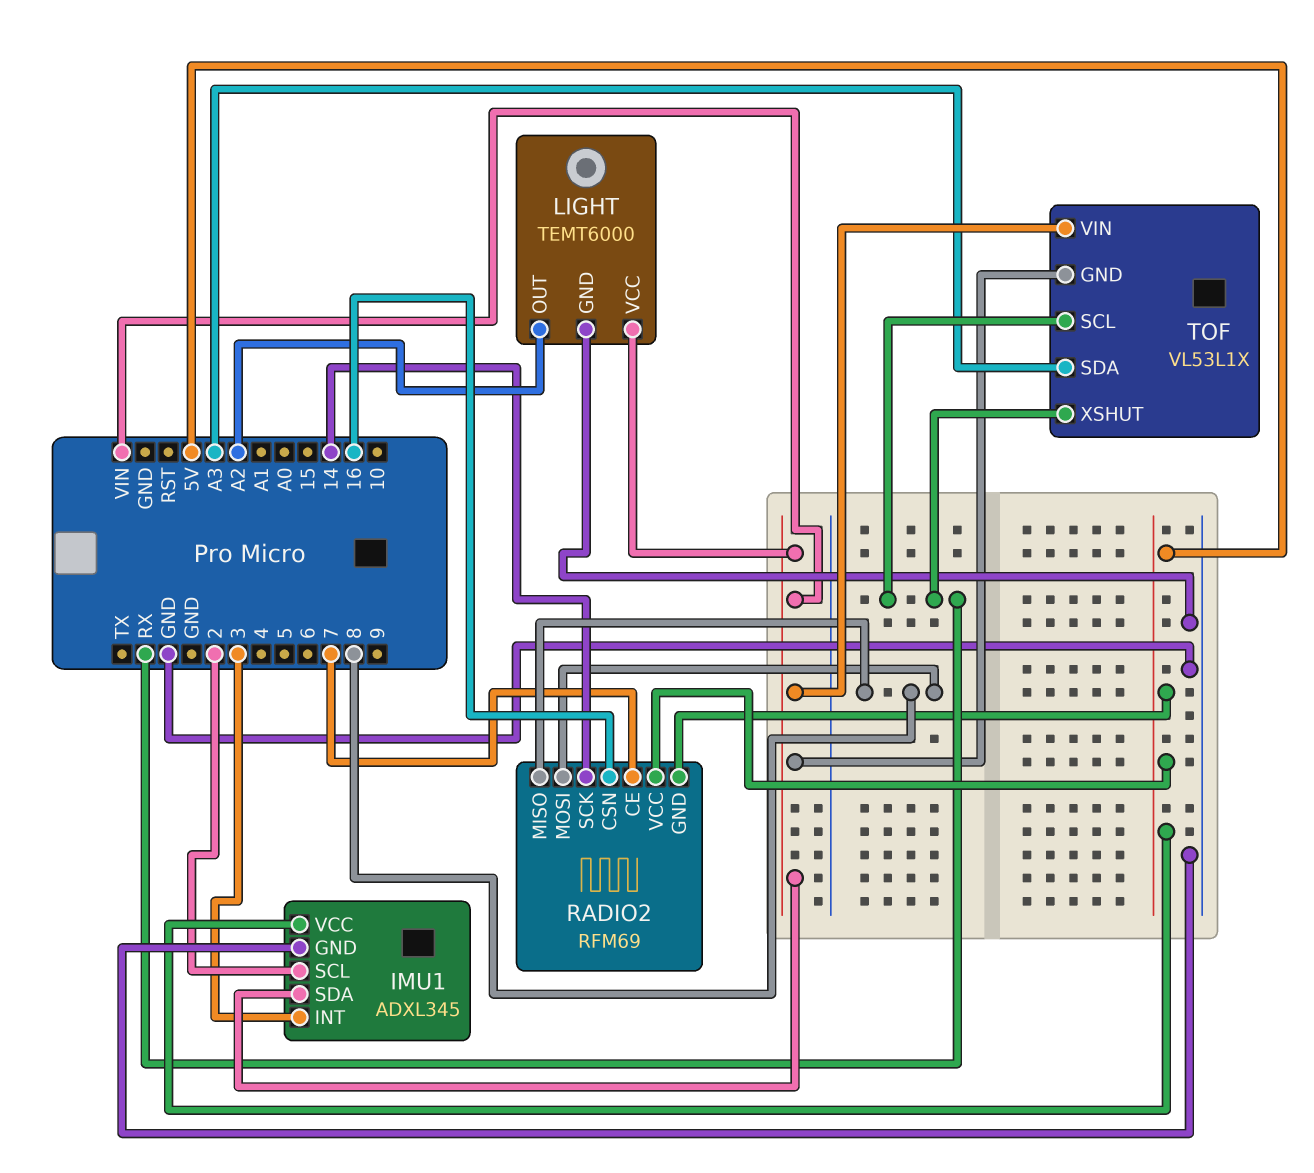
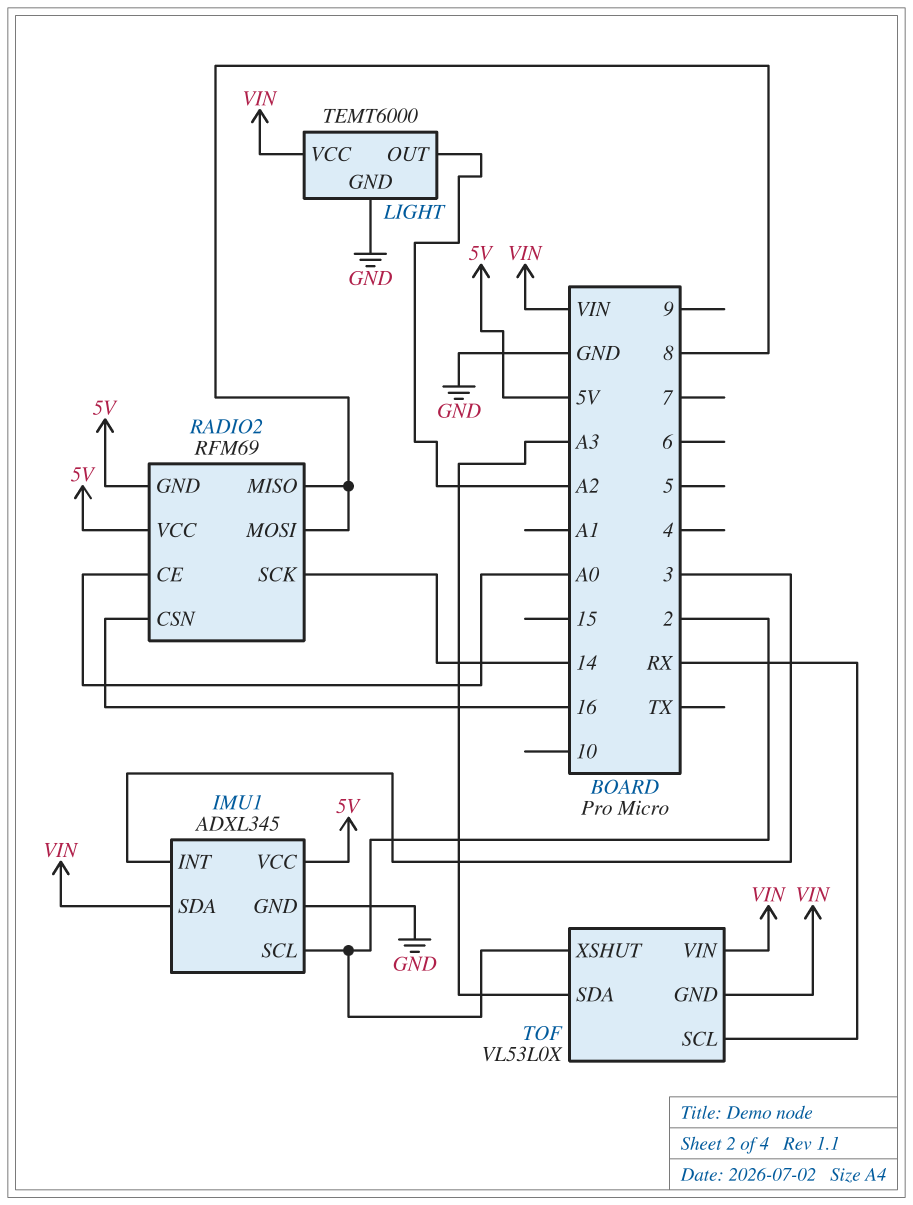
RADIO2 pin CE: 7 -> A0
TOF: VL53L1X -> VL53L0X
TOF pin XSHUT: RX -> 2

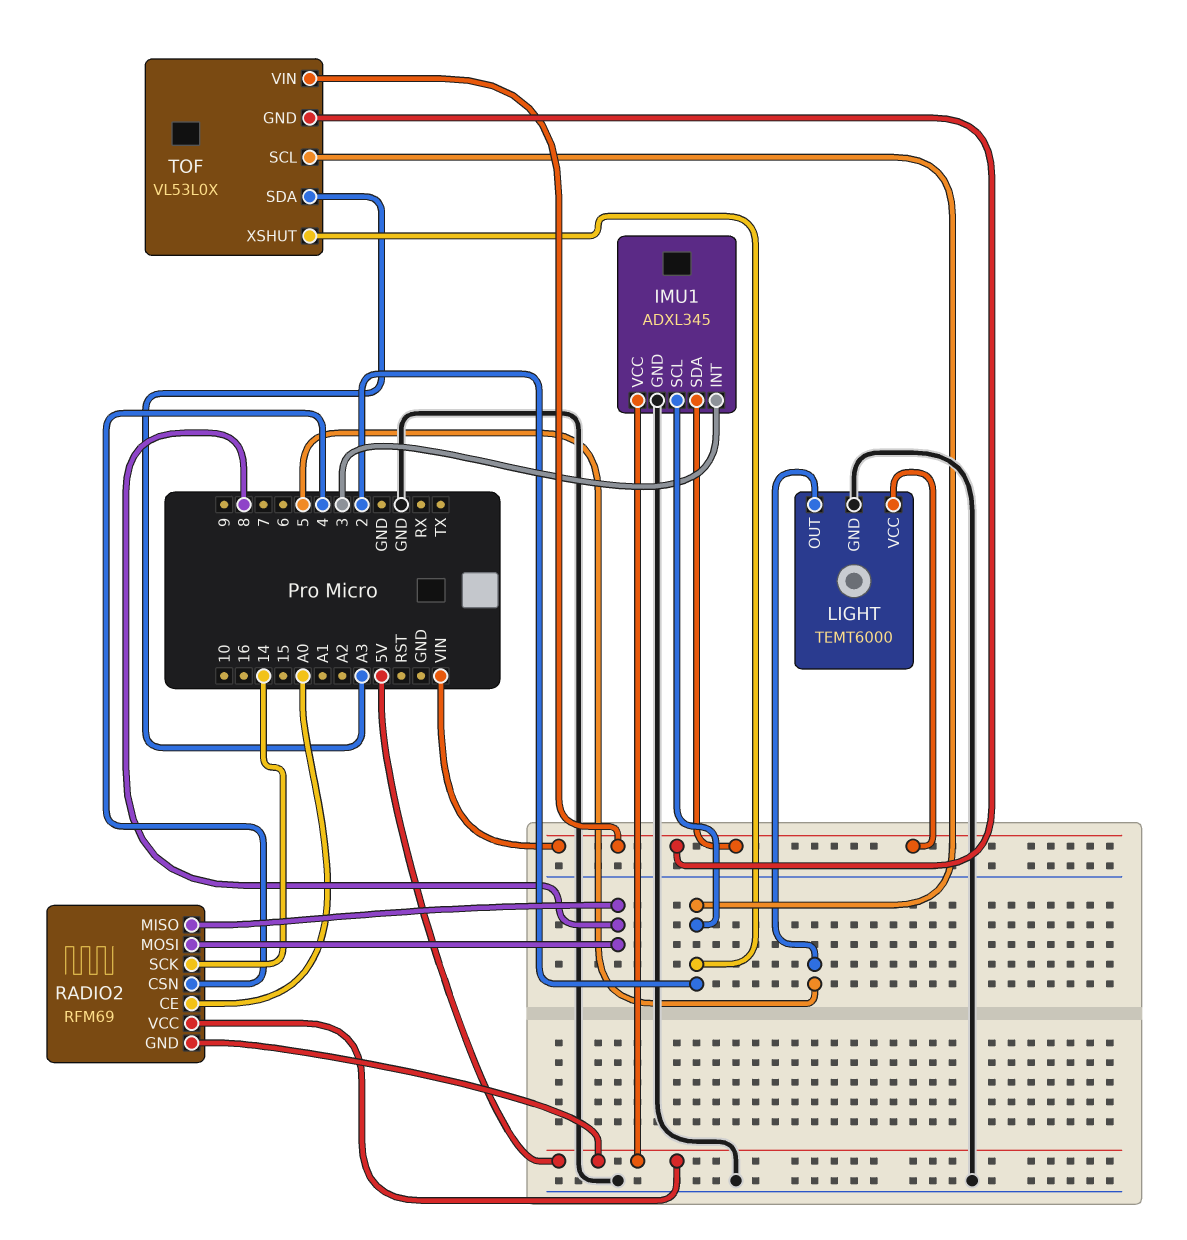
LIGHT pin OUT: A2 -> 5
RADIO2 pin CSN: 16 -> 4
TOF pin SCL: RX -> 2

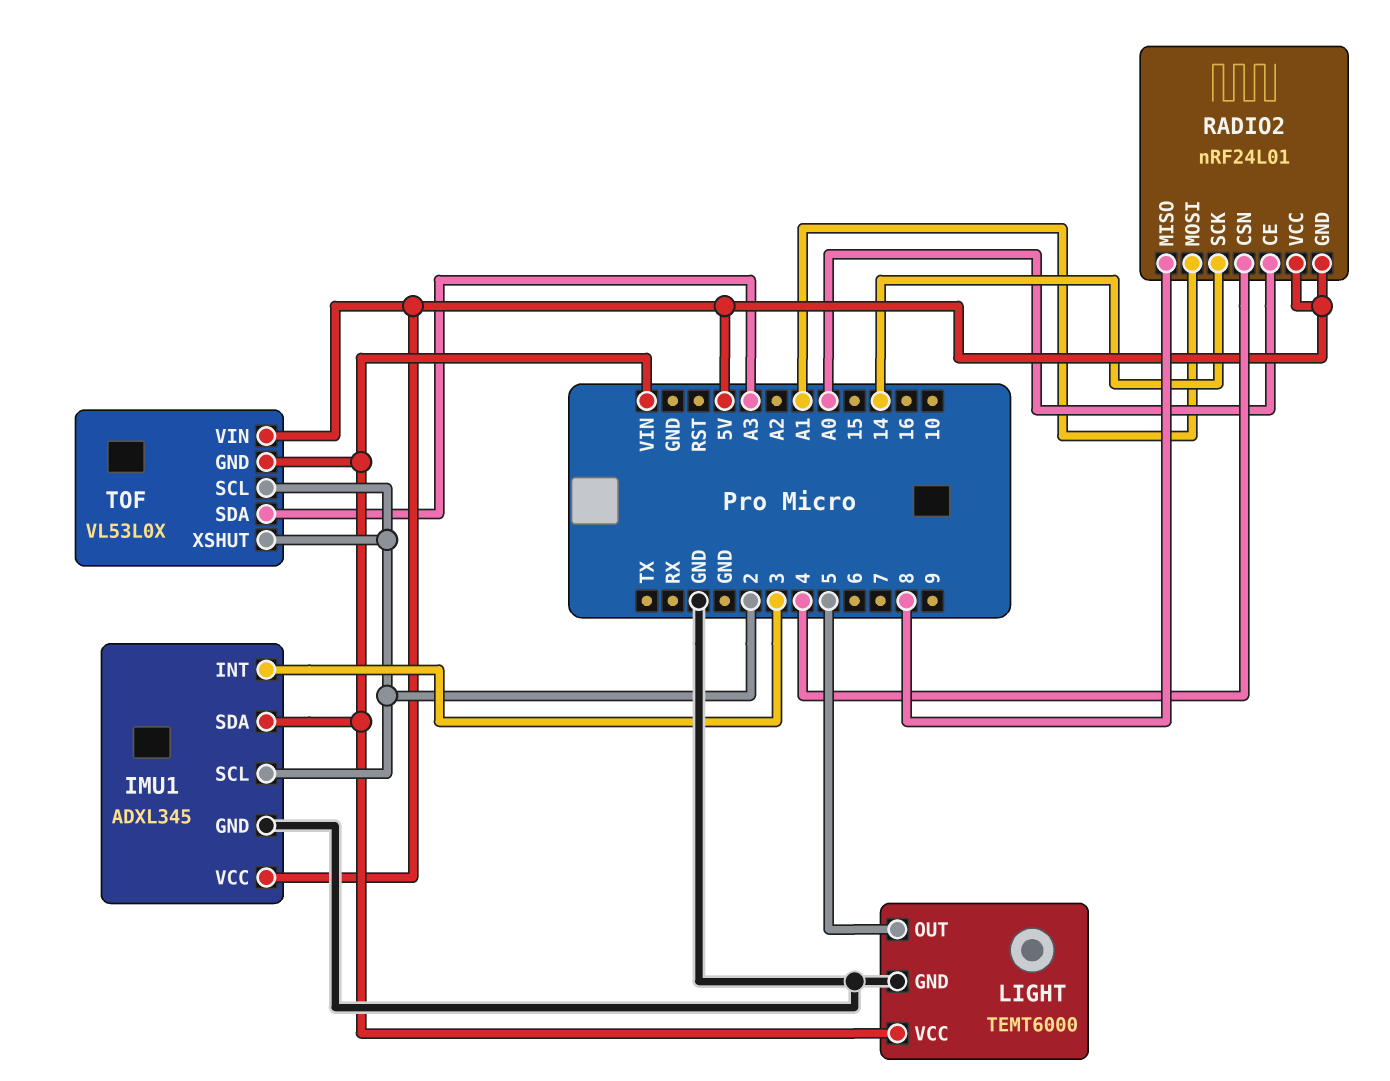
RADIO2: RFM69 -> nRF24L01
RADIO2 pin MOSI: 8 -> A1
TOF pin VIN: VIN -> 5V

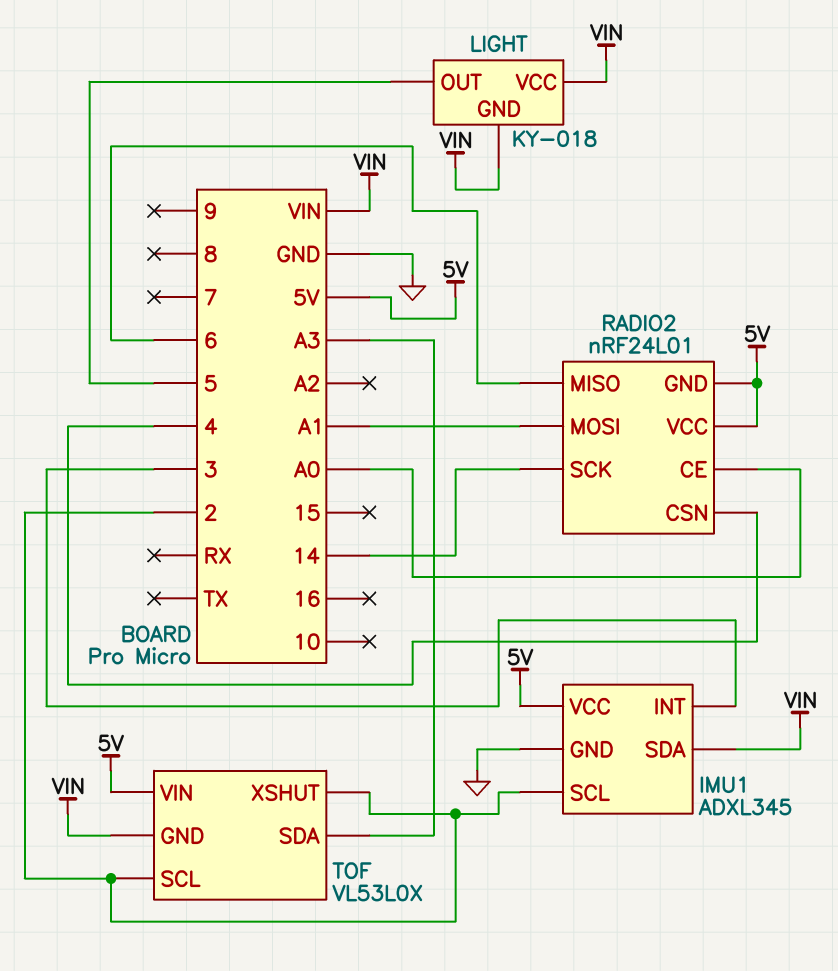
LIGHT: TEMT6000 -> KY-018
LIGHT pin GND: GND -> VIN
RADIO2 pin MISO: 8 -> 6

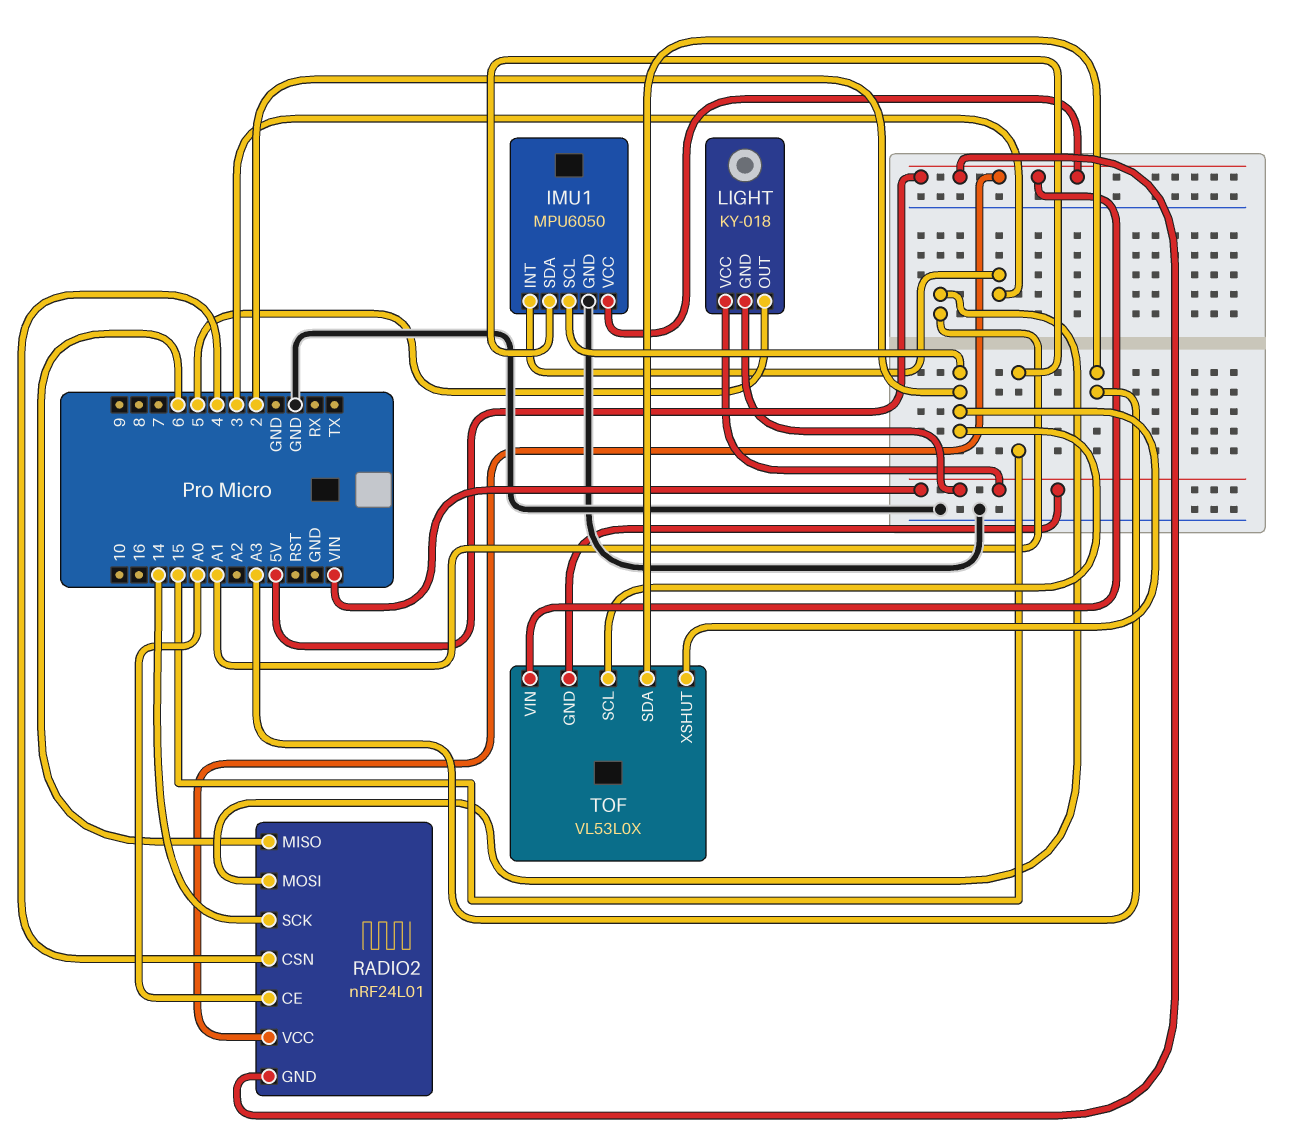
IMU1: ADXL345 -> MPU6050
IMU1 pin SDA: VIN -> 15

